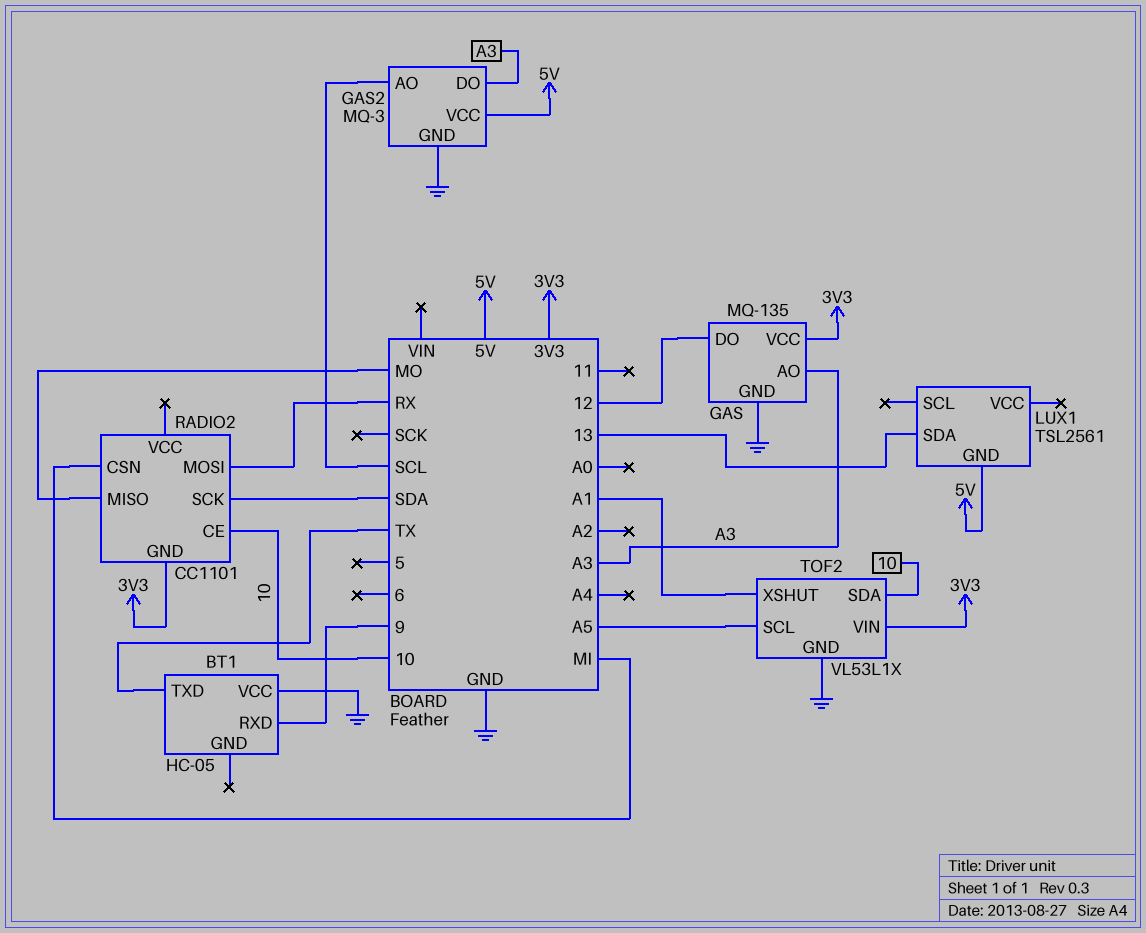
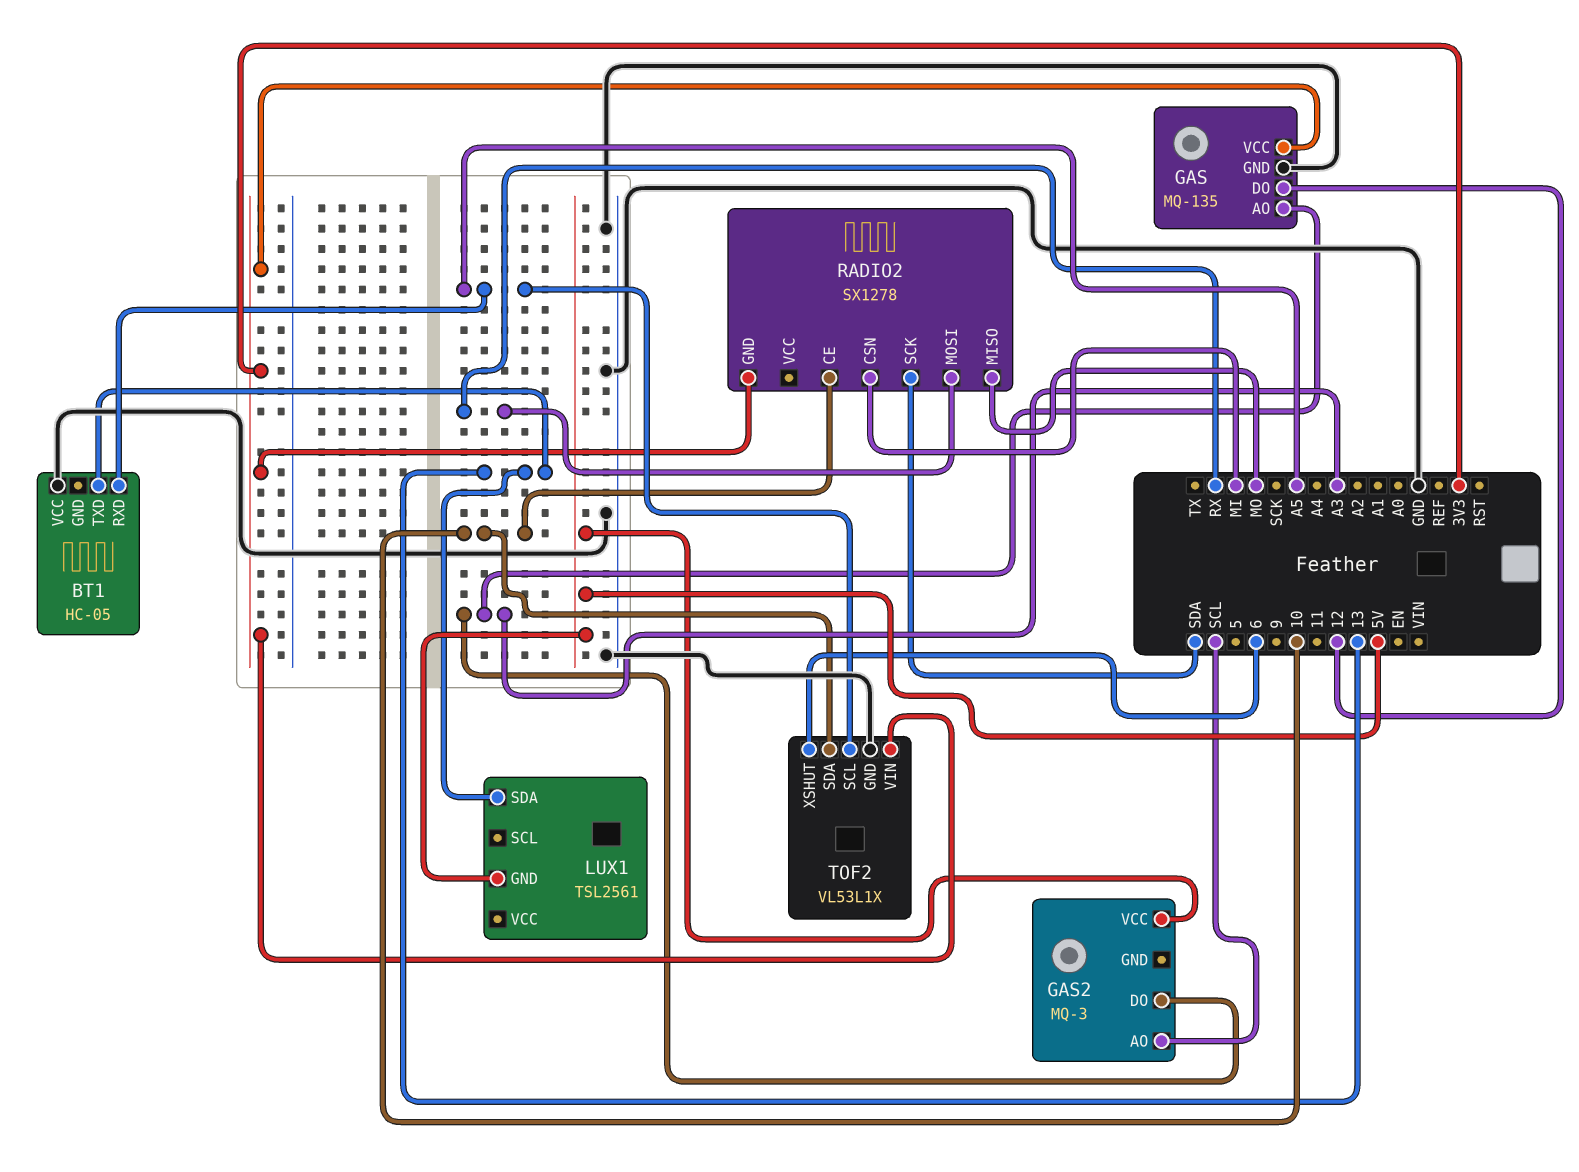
BT1 pin RXD: 9 -> A5
BT1 pin TXD: TX -> 13
GAS2 pin GND: GND -> none
RADIO2: CC1101 -> SX1278
TOF2 pin XSHUT: A1 -> 6

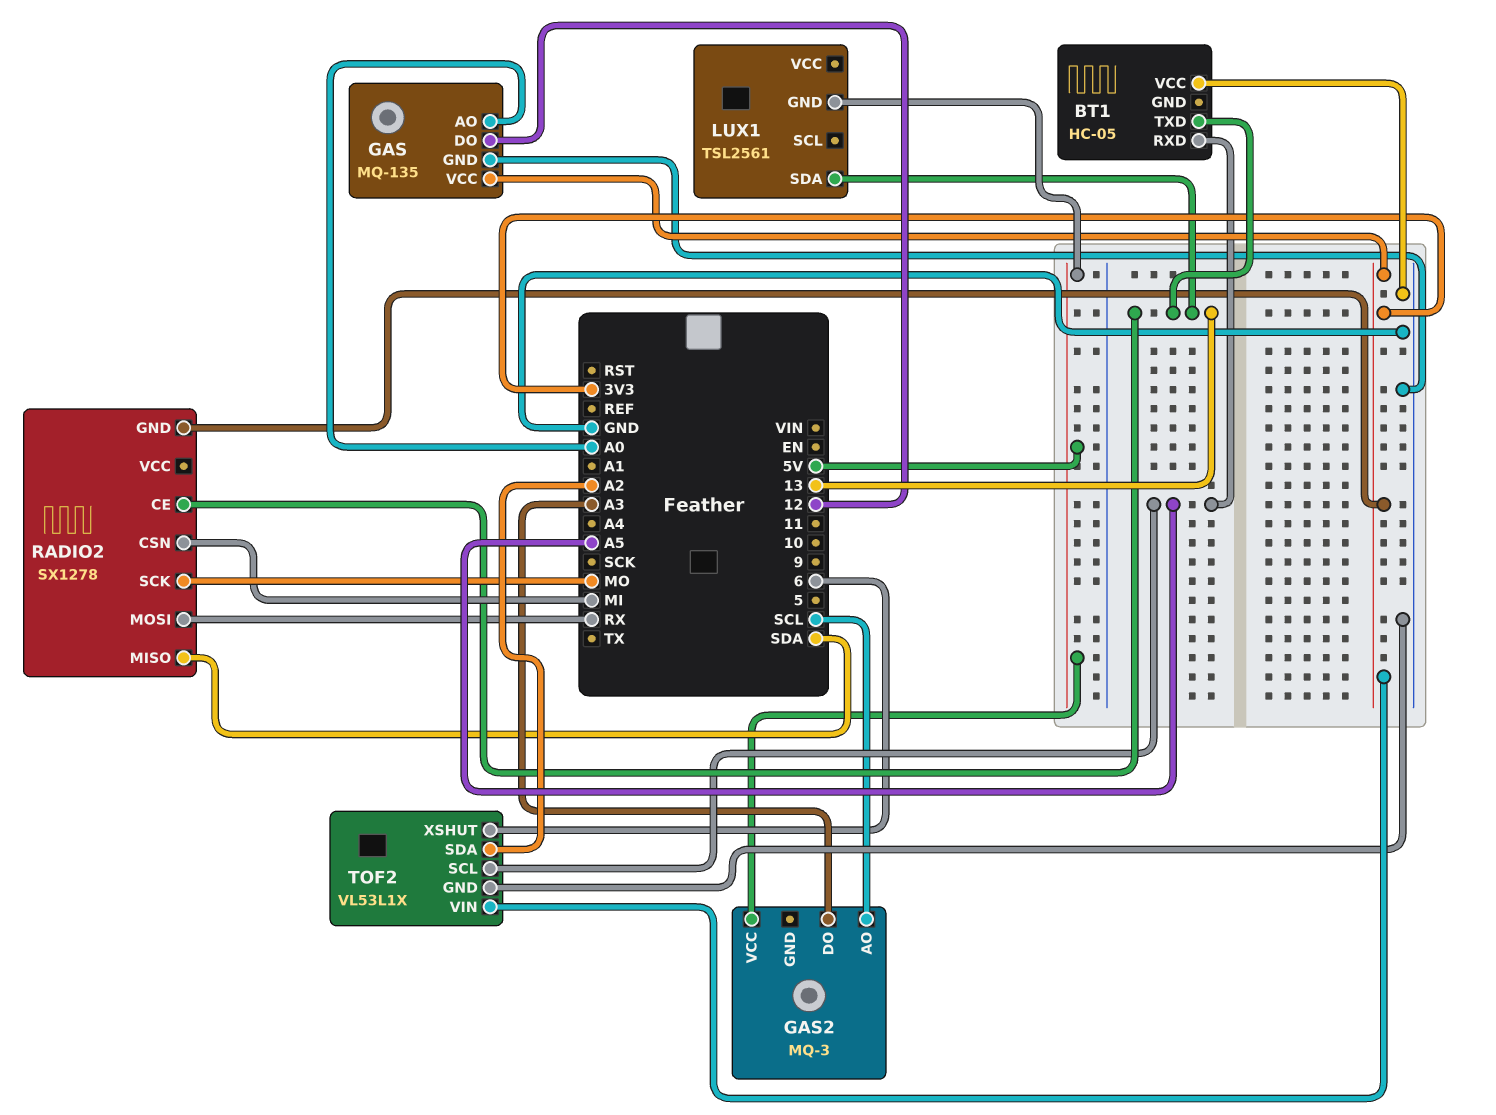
GAS pin AO: A3 -> A0
RADIO2 pin CE: 10 -> 13
RADIO2 pin MISO: MO -> SDA
RADIO2 pin SCK: SDA -> MO
TOF2 pin SDA: 10 -> A2

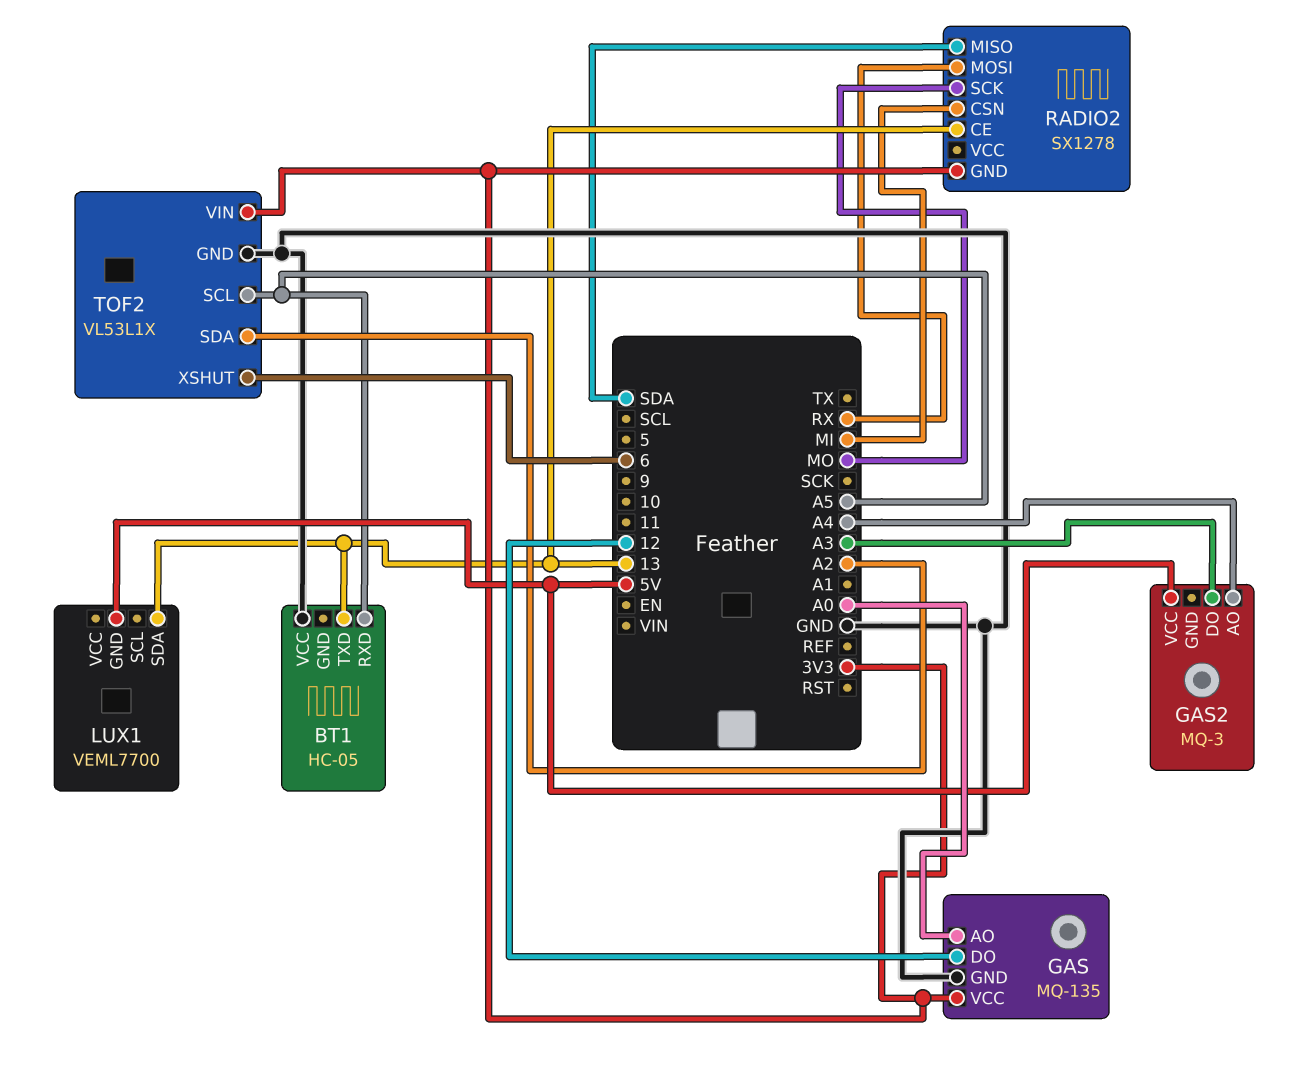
GAS2 pin AO: SCL -> A4
LUX1: TSL2561 -> VEML7700

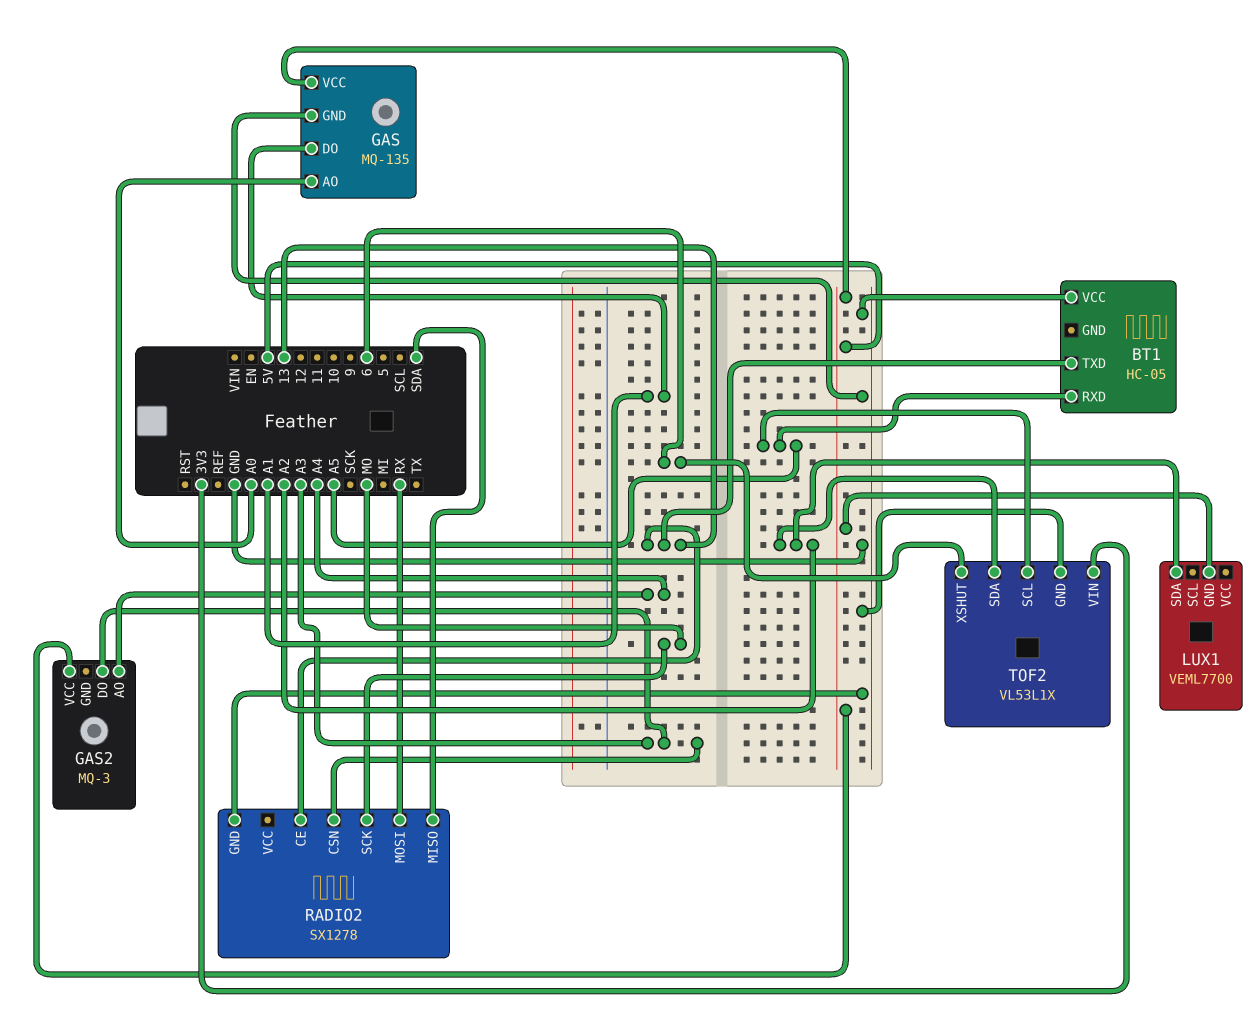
GAS pin DO: 12 -> A1
GAS pin VCC: 3V3 -> 5V
LUX1 pin SDA: 13 -> A2
RADIO2 pin CSN: MI -> A3
RADIO2 pin GND: 3V3 -> GND

